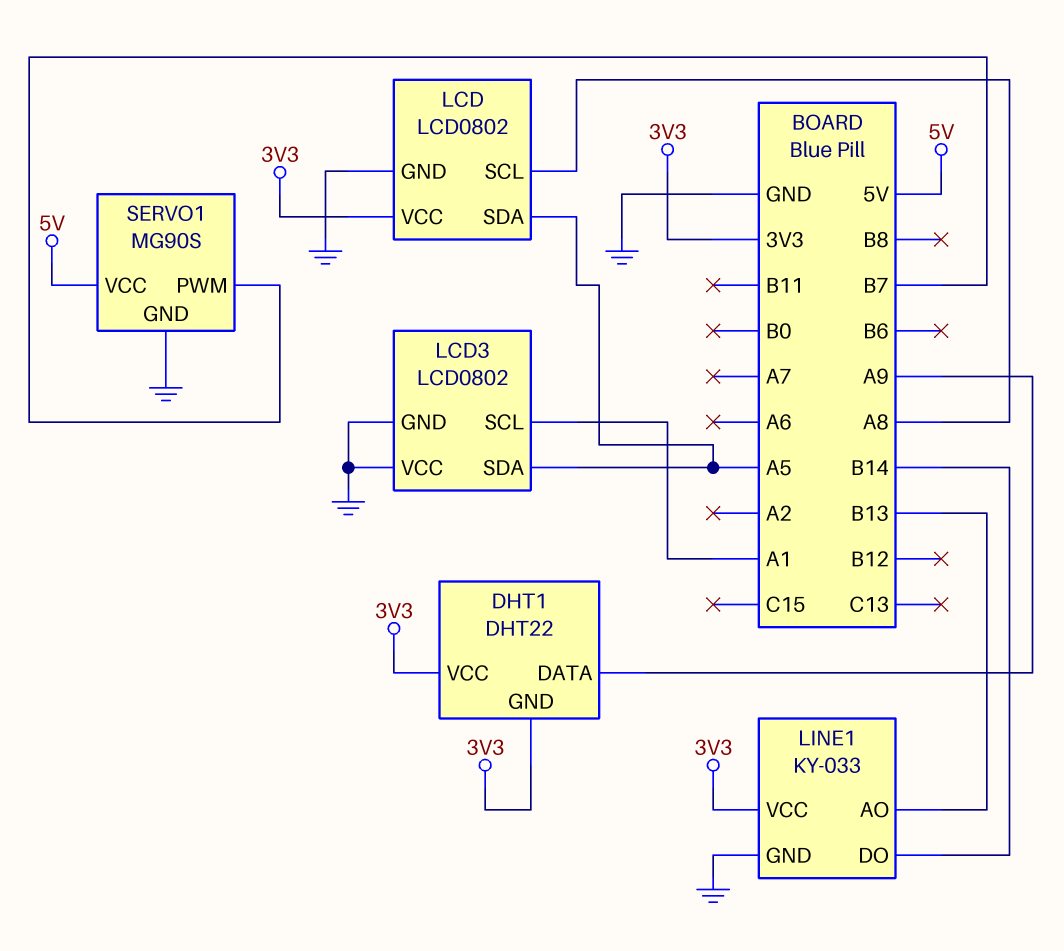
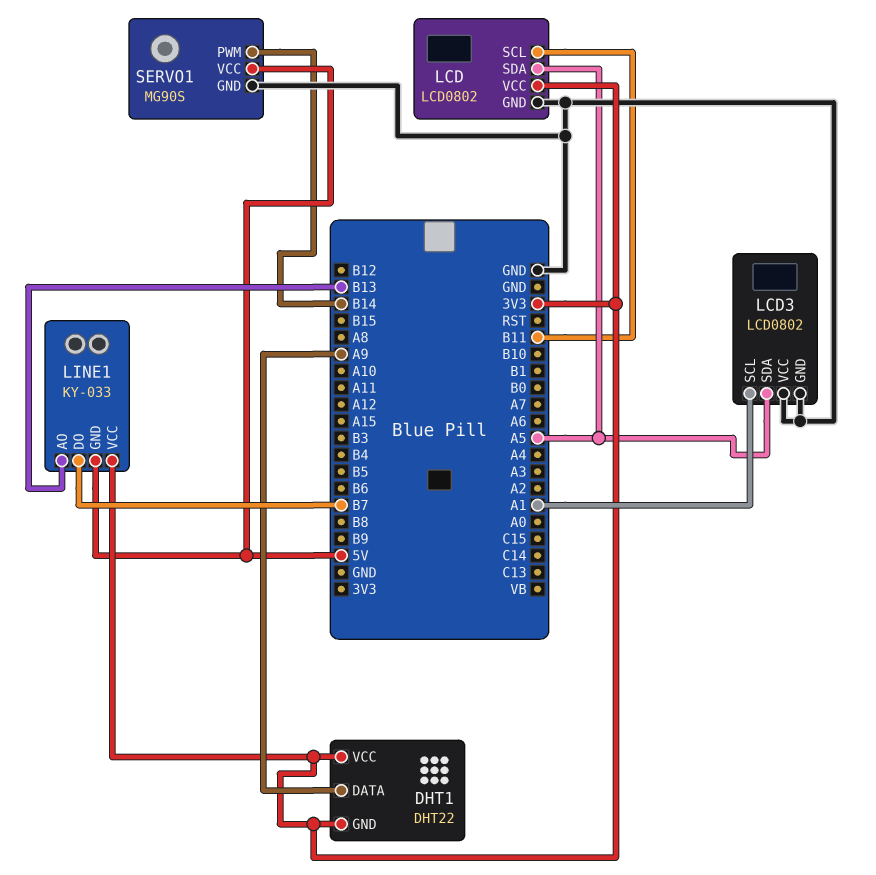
LCD pin SCL: A8 -> B11
LINE1 pin DO: B14 -> B7
LINE1 pin GND: GND -> 5V
SERVO1 pin PWM: B7 -> B14

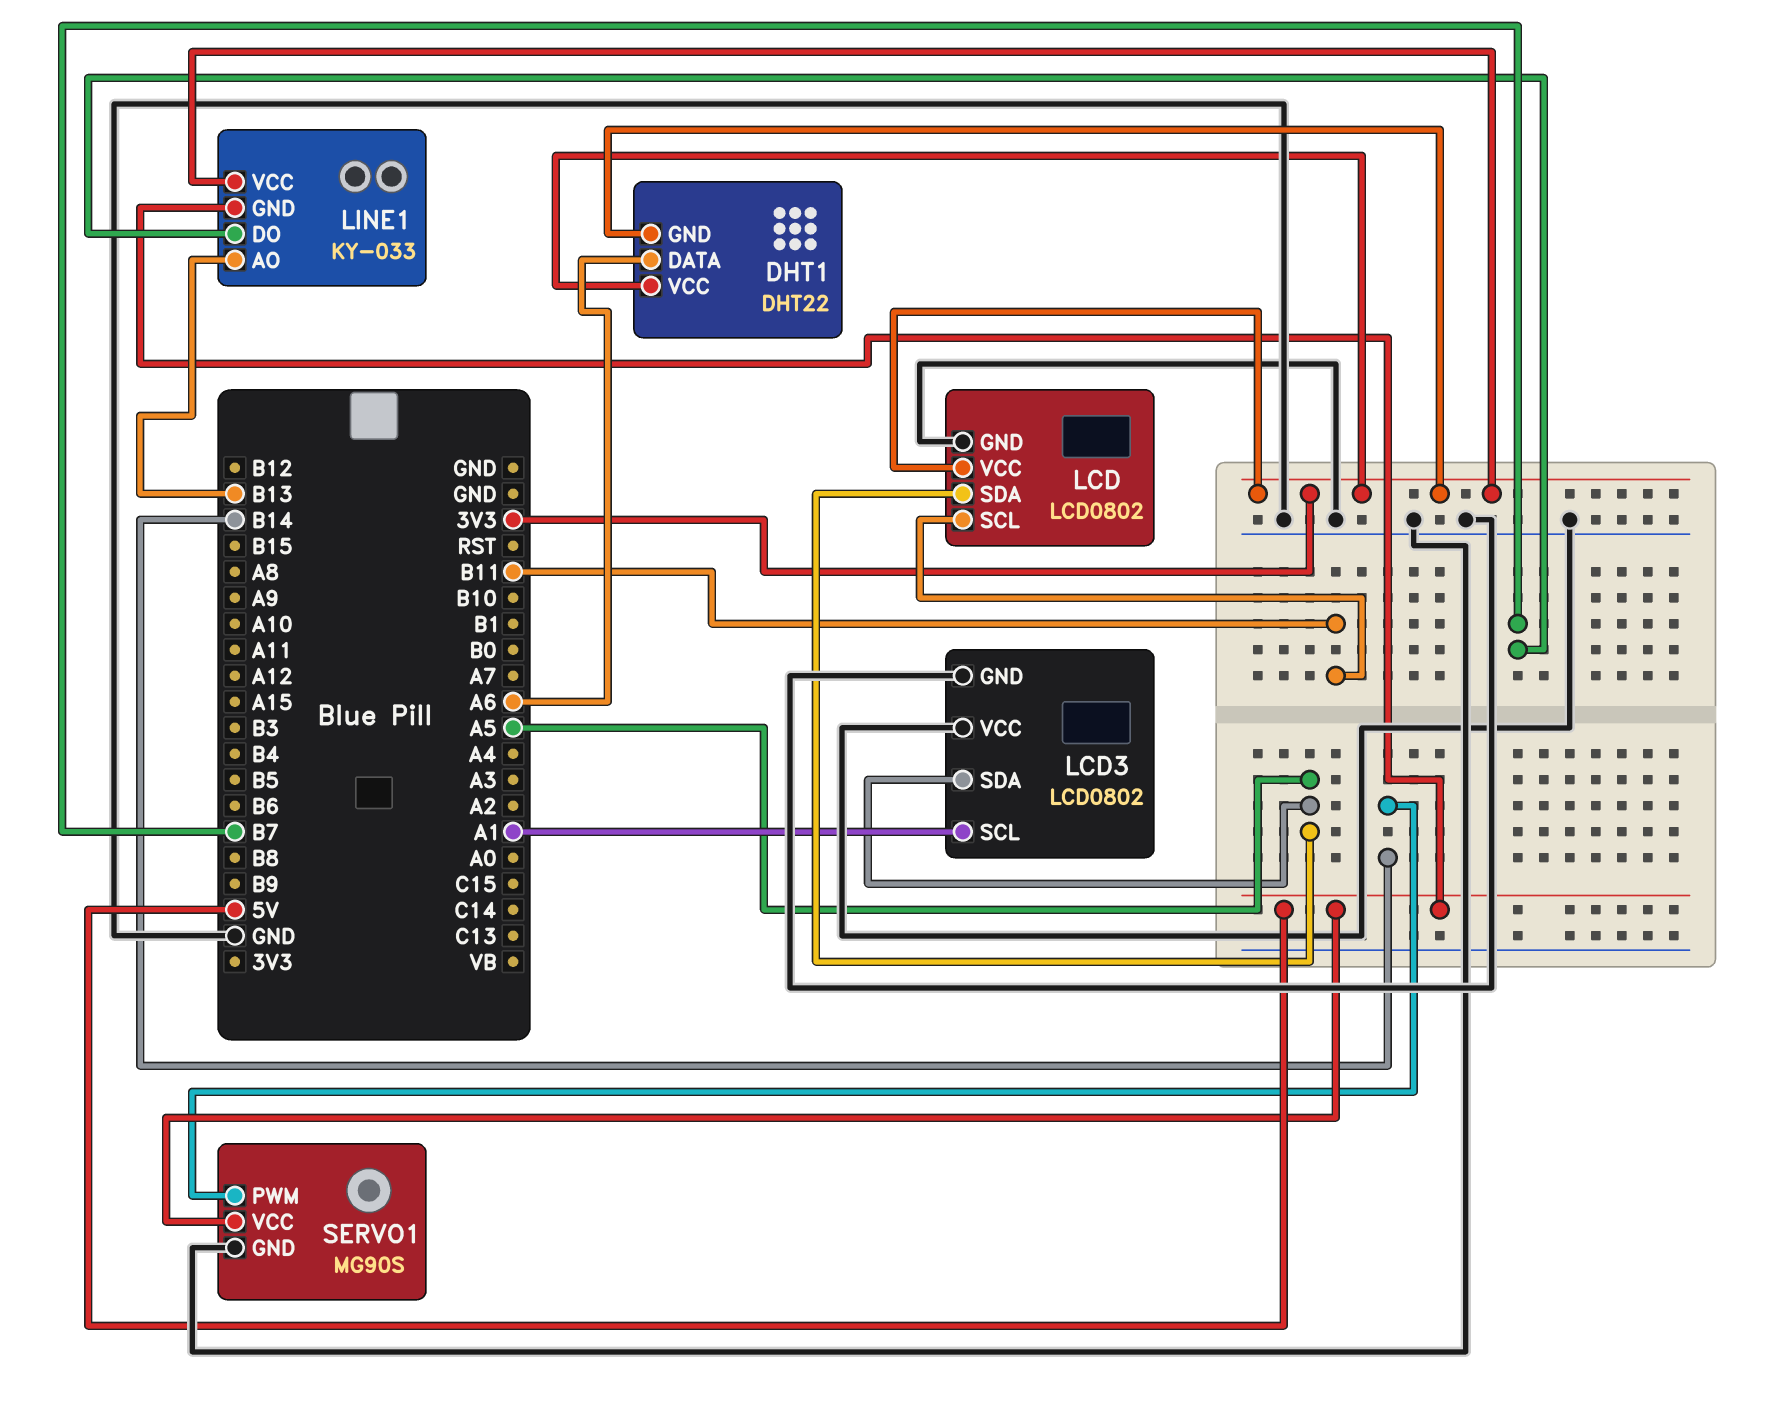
DHT1 pin DATA: A9 -> A6

